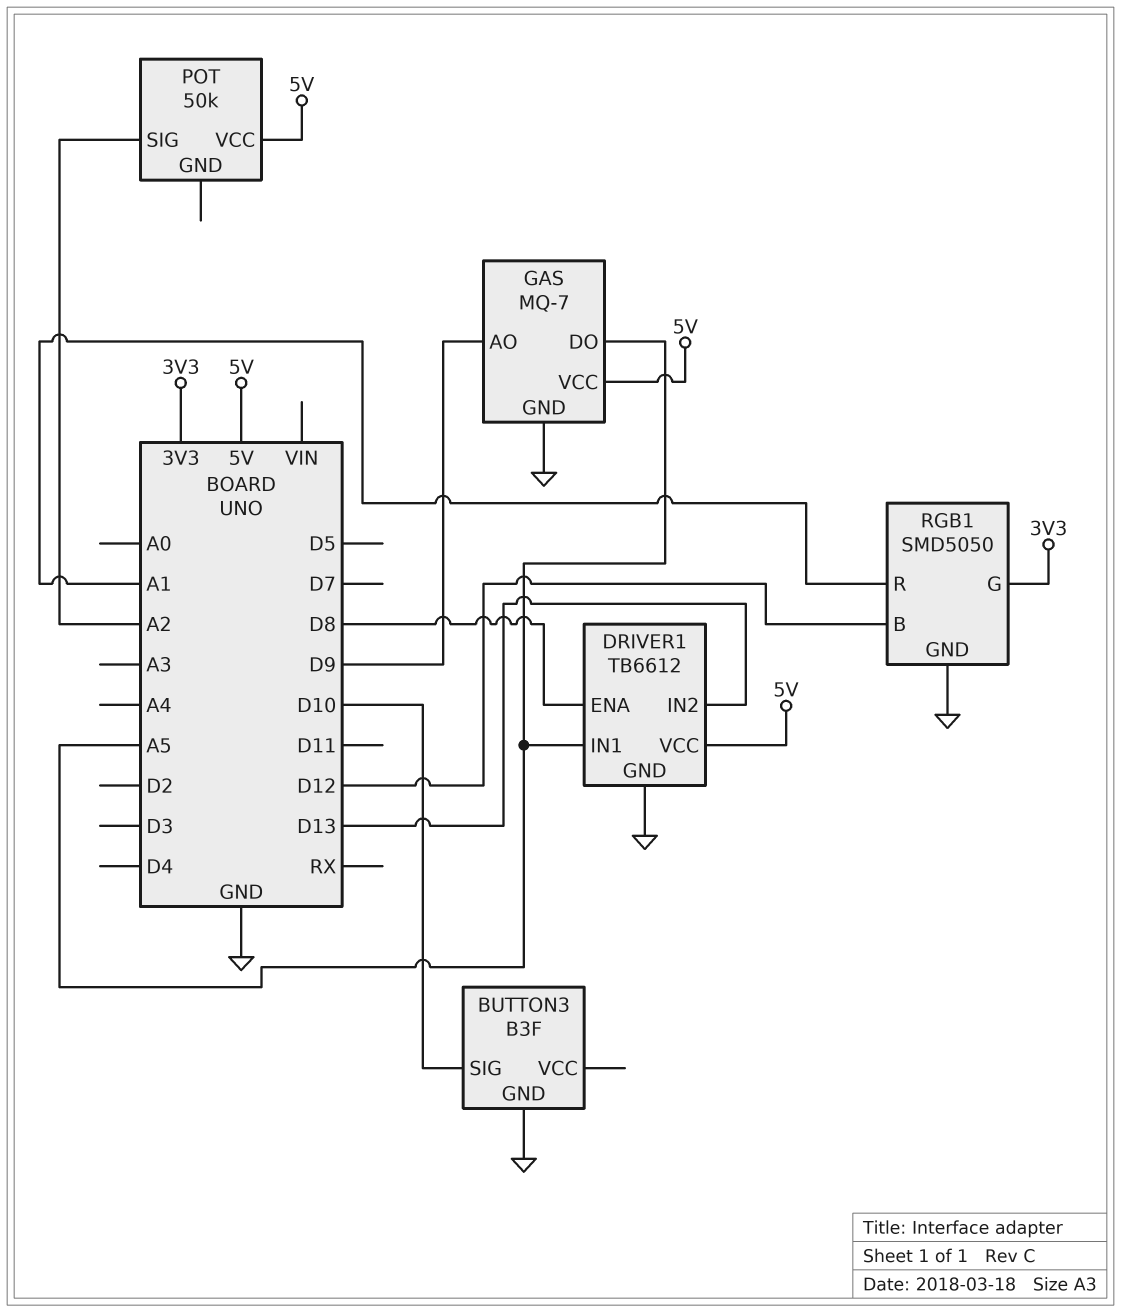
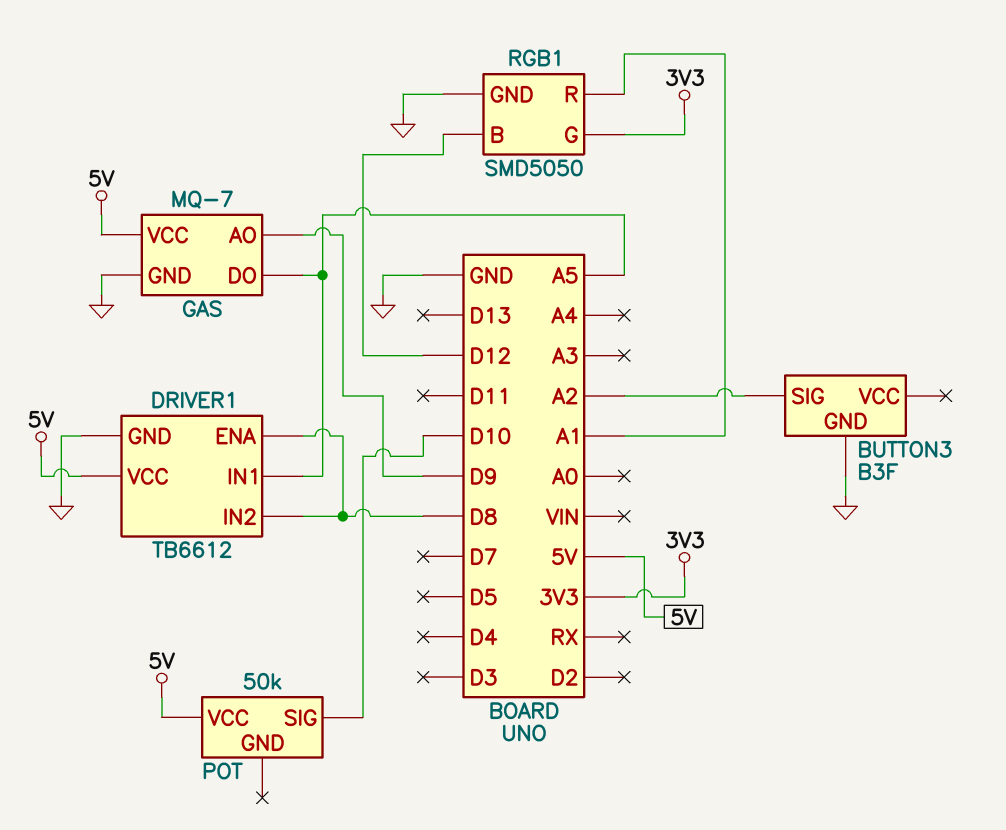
BUTTON3 pin SIG: D10 -> A2
DRIVER1 pin IN2: D13 -> D8
POT pin SIG: A2 -> D10

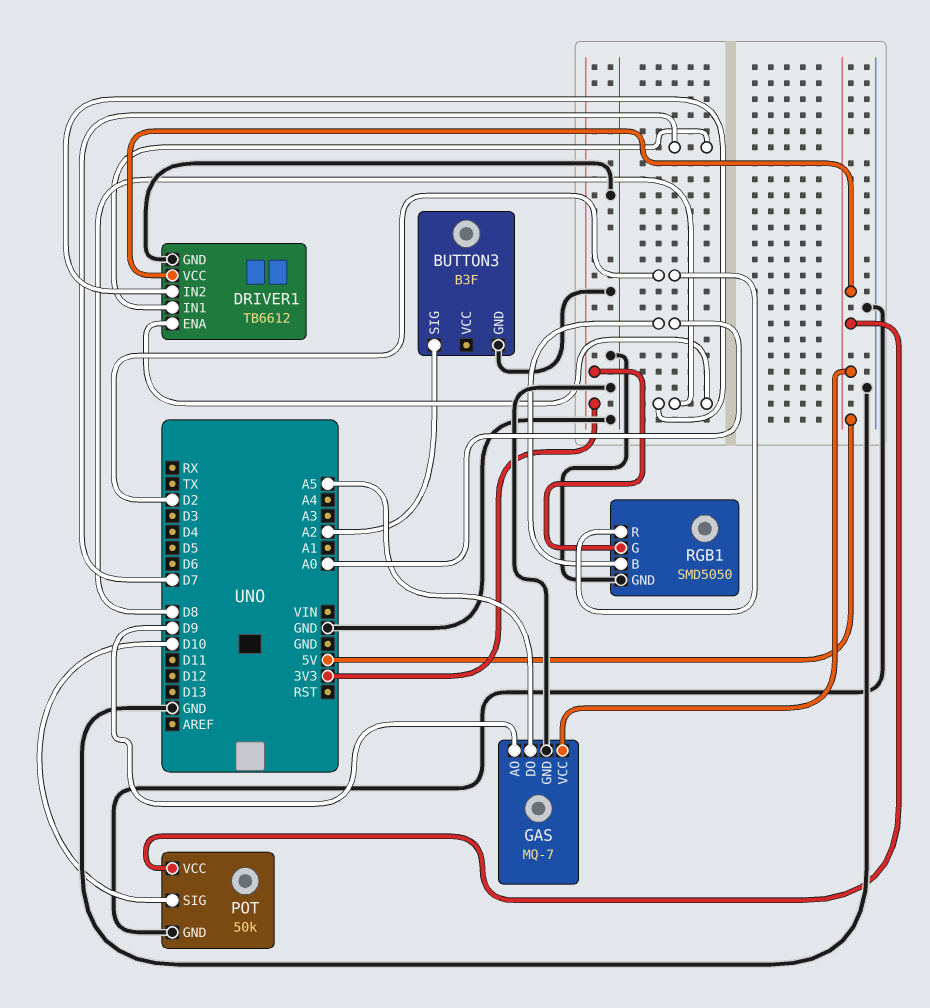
DRIVER1 pin IN1: A5 -> D7
POT pin GND: none -> GND
RGB1 pin B: D12 -> A0
RGB1 pin R: A1 -> D2

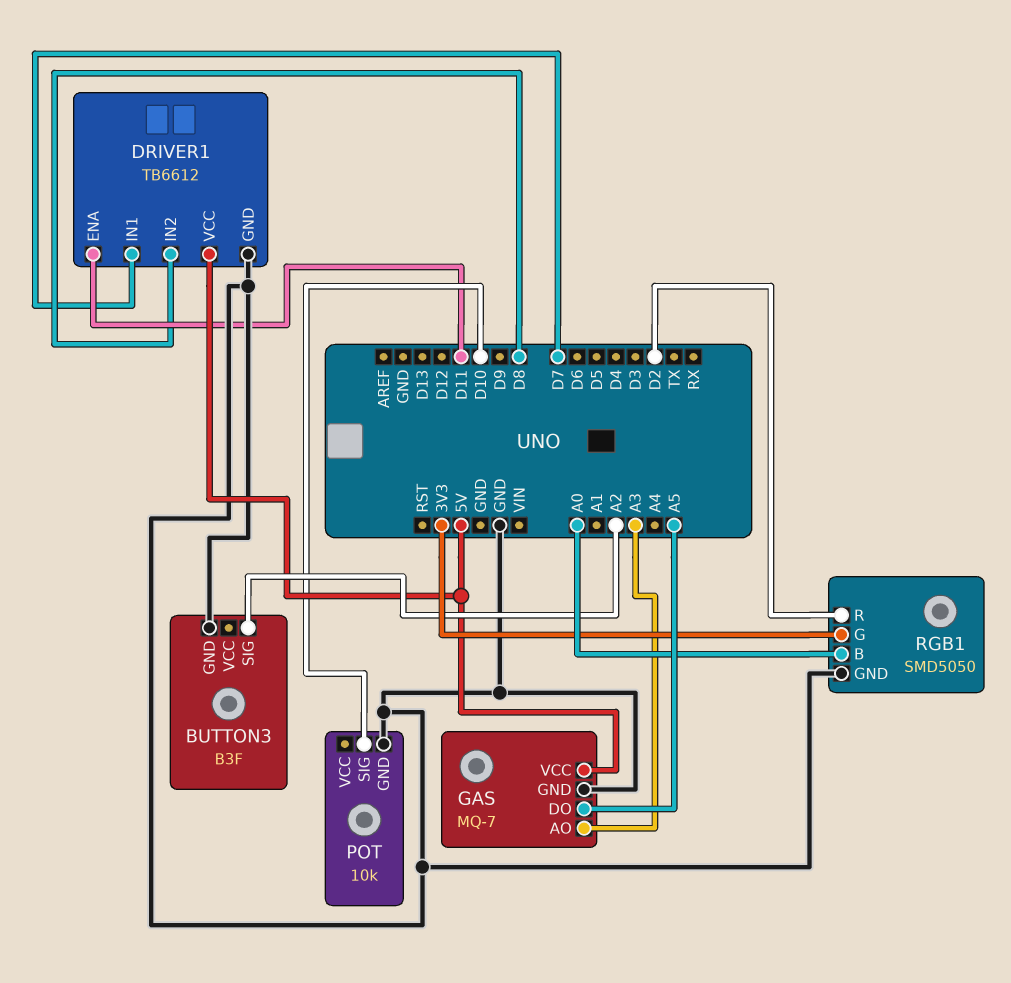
DRIVER1 pin ENA: D8 -> D11
GAS pin AO: D9 -> A3
POT: 50k -> 10k
POT pin VCC: 5V -> none

